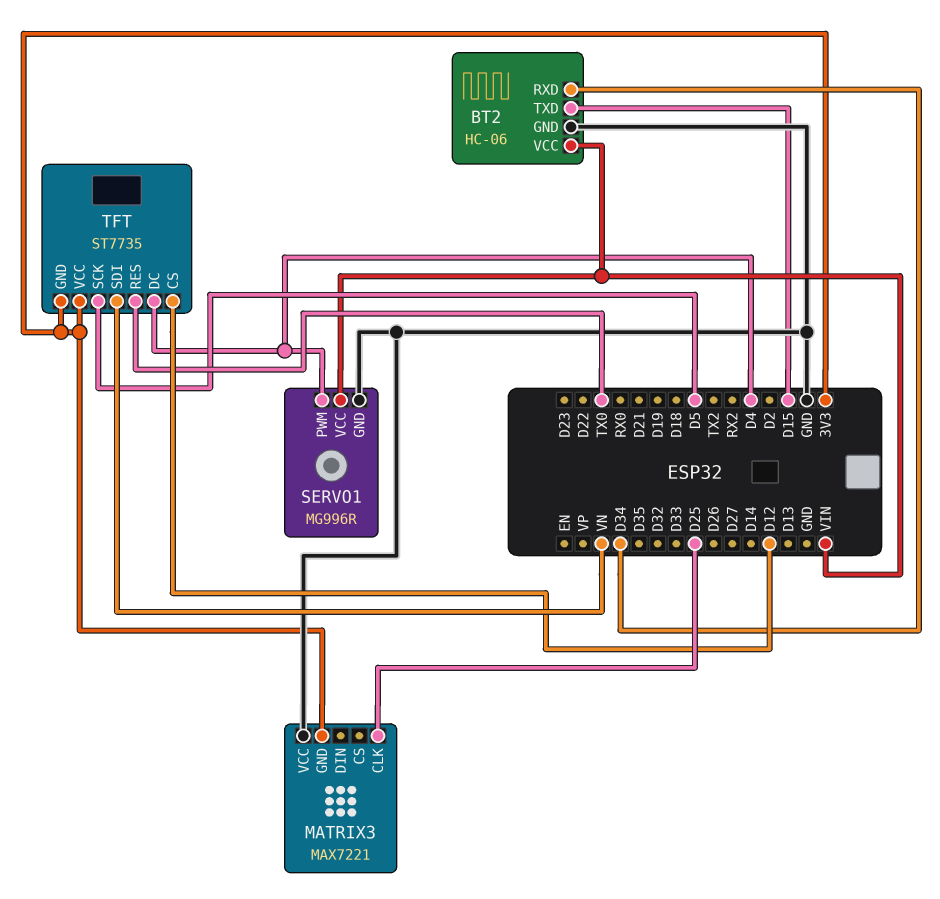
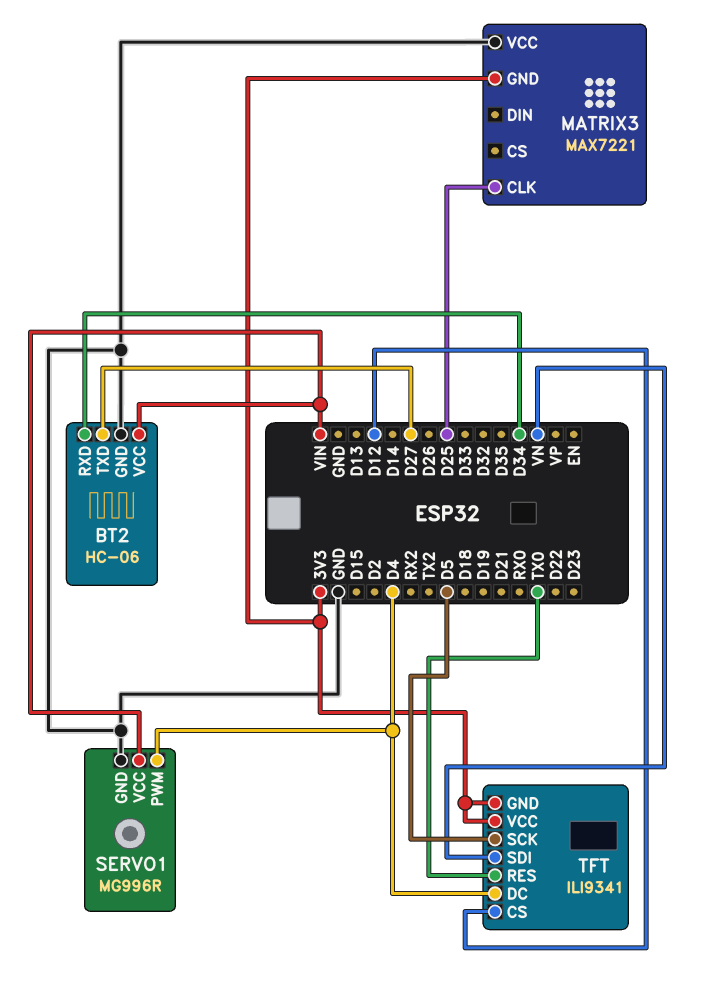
BT2 pin TXD: D15 -> D27
TFT: ST7735 -> ILI9341

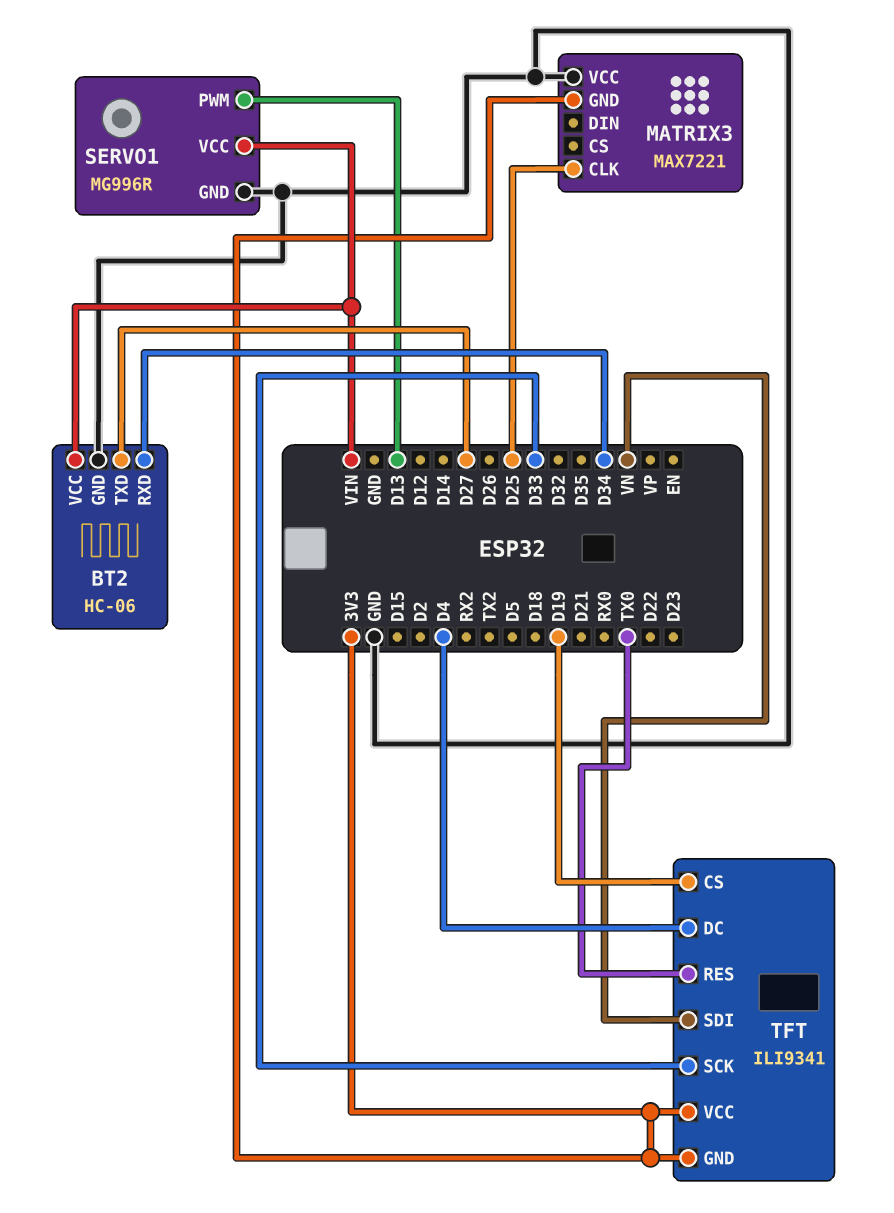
SERVO1 pin PWM: D4 -> D13
TFT pin CS: D12 -> D19
TFT pin SCK: D5 -> D33

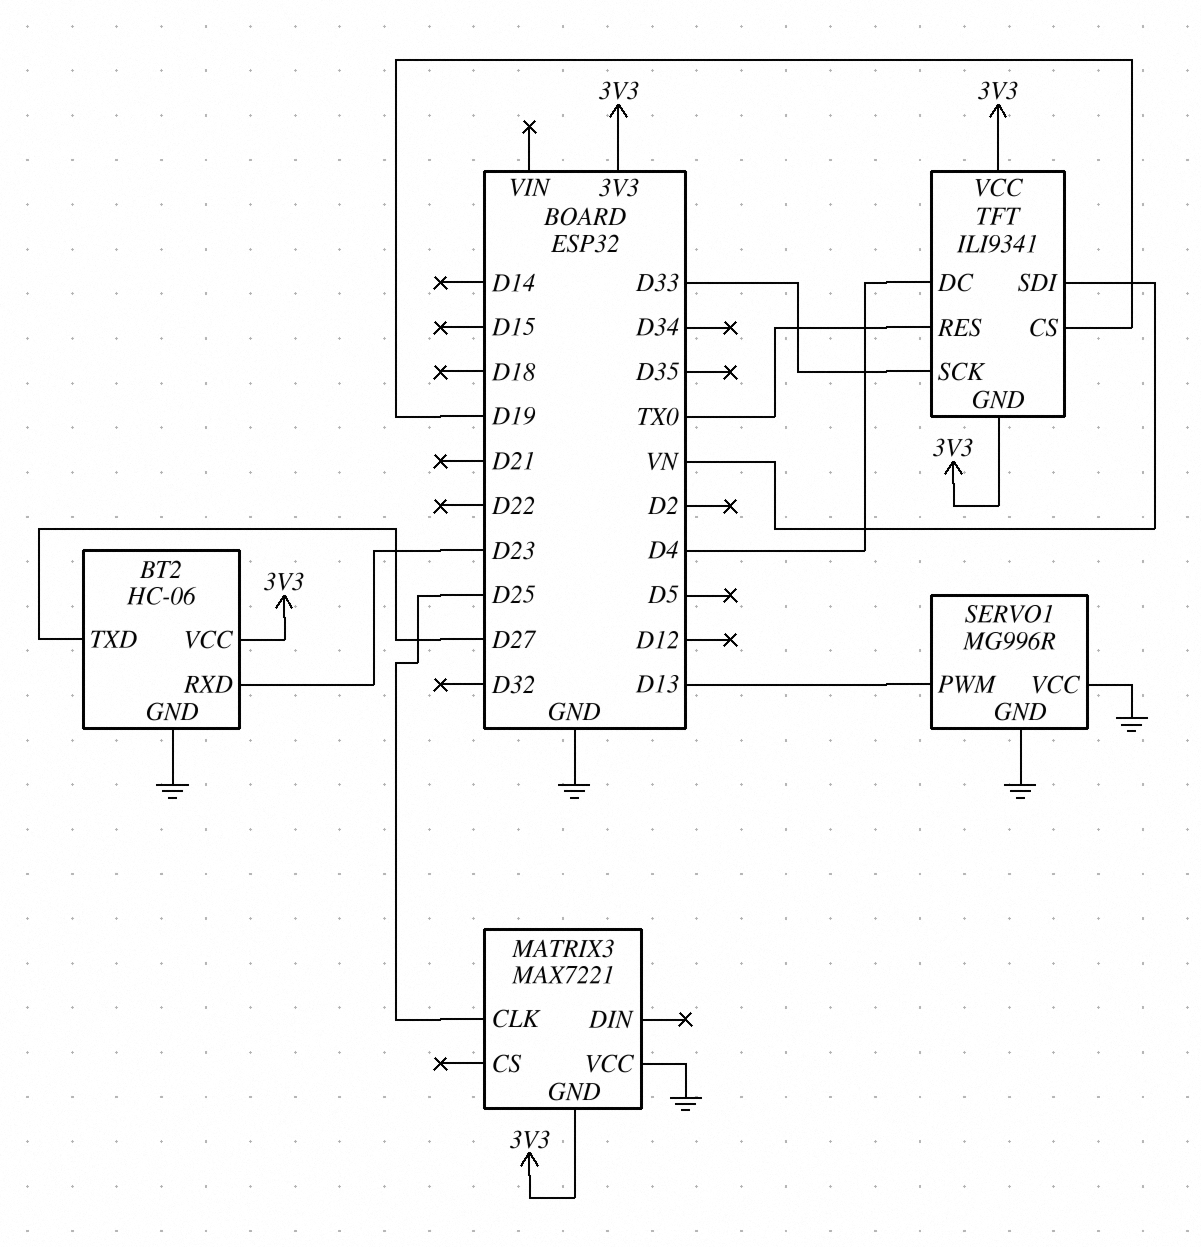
BT2 pin RXD: D34 -> D23
BT2 pin VCC: VIN -> 3V3
SERVO1 pin VCC: VIN -> GND

